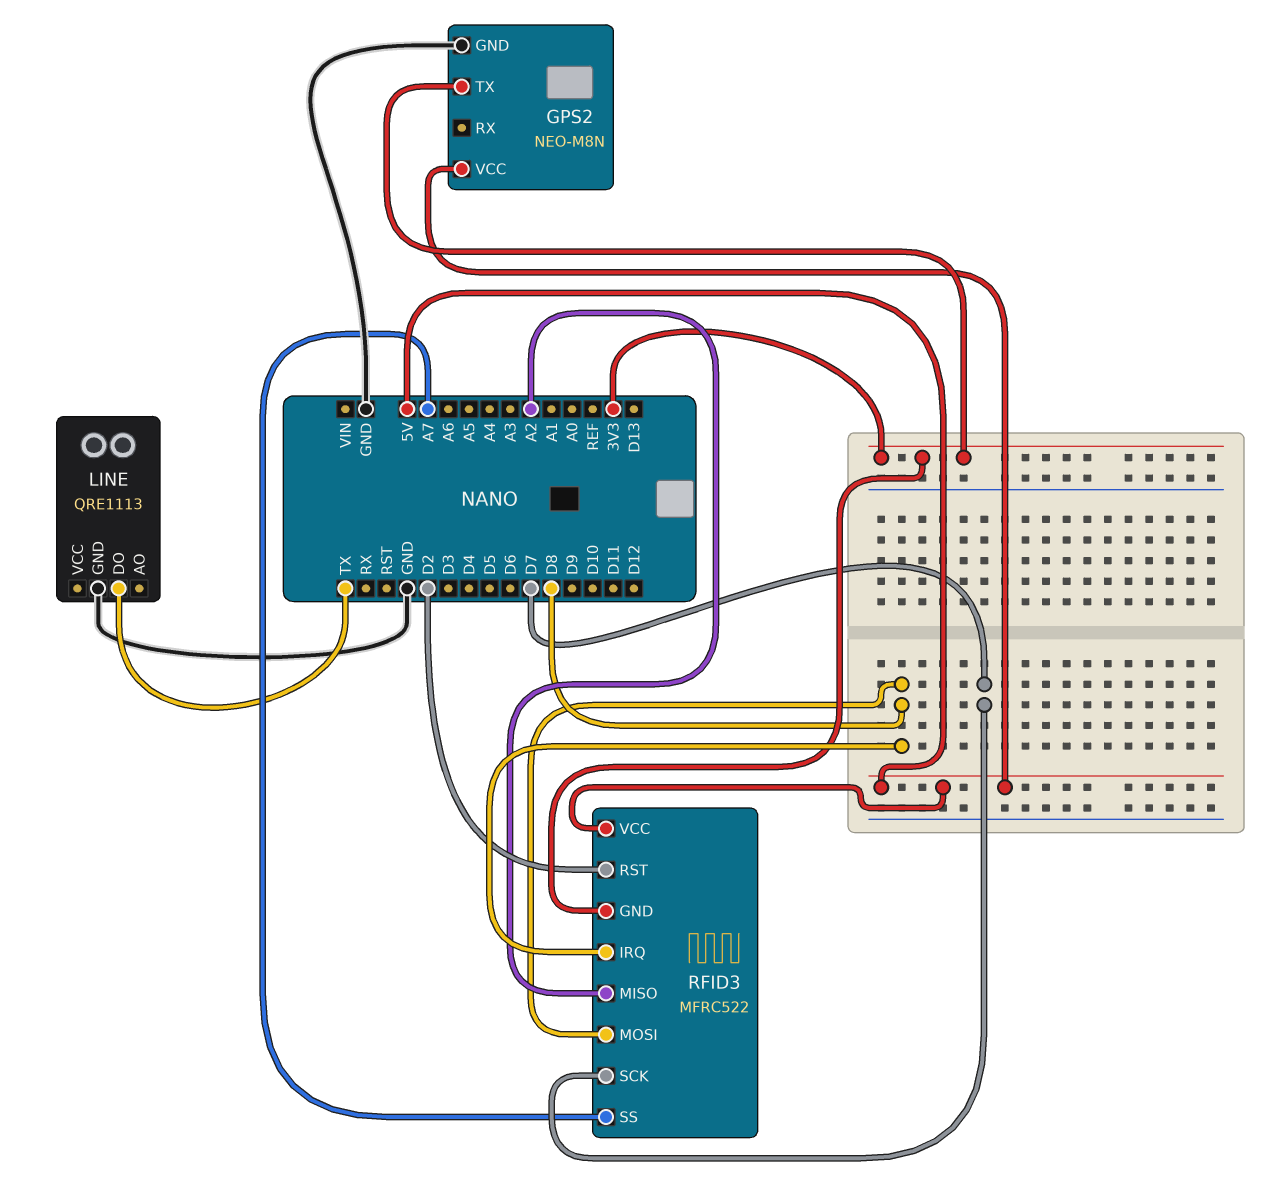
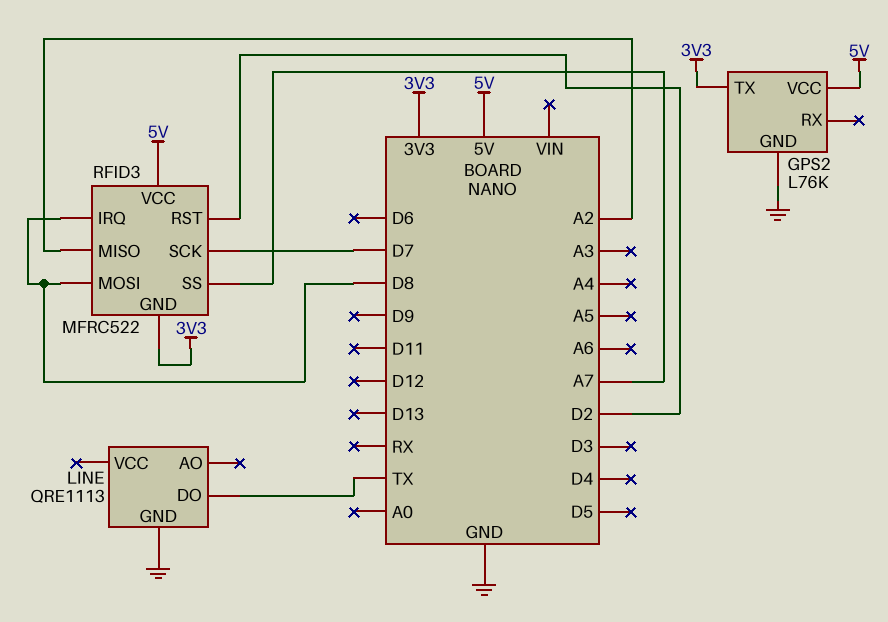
GPS2: NEO-M8N -> L76K

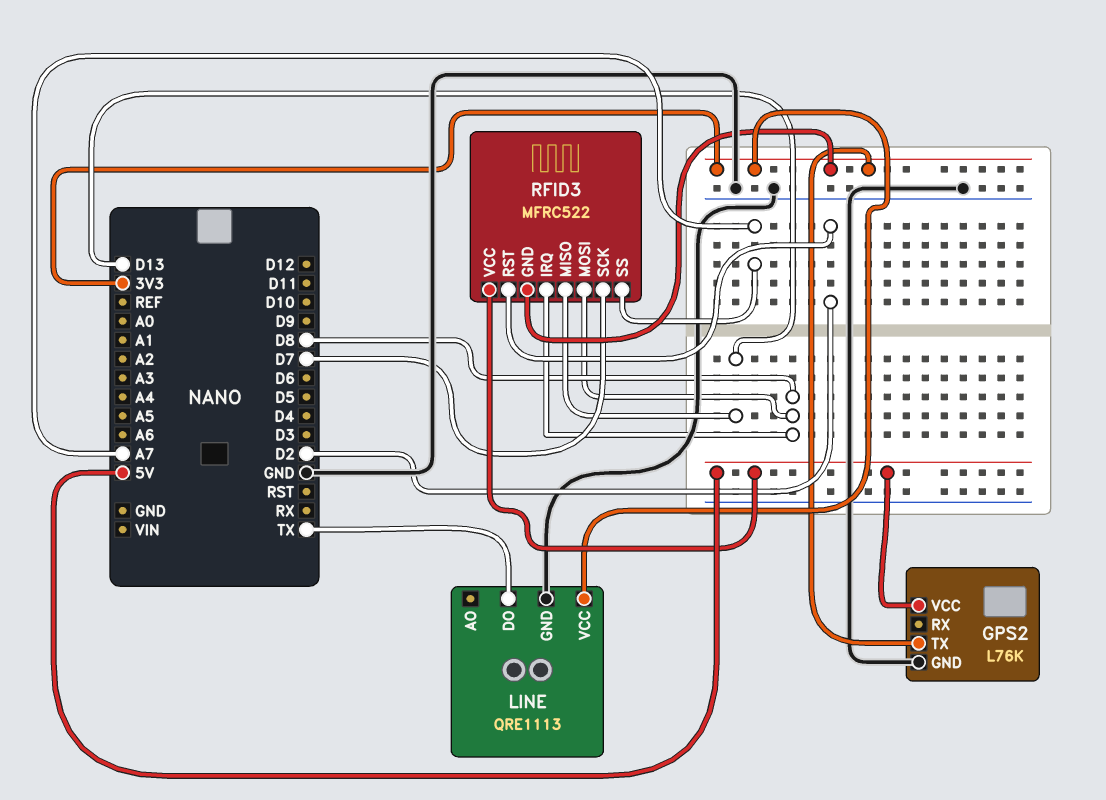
LINE pin VCC: none -> 3V3
RFID3 pin MISO: A2 -> D13

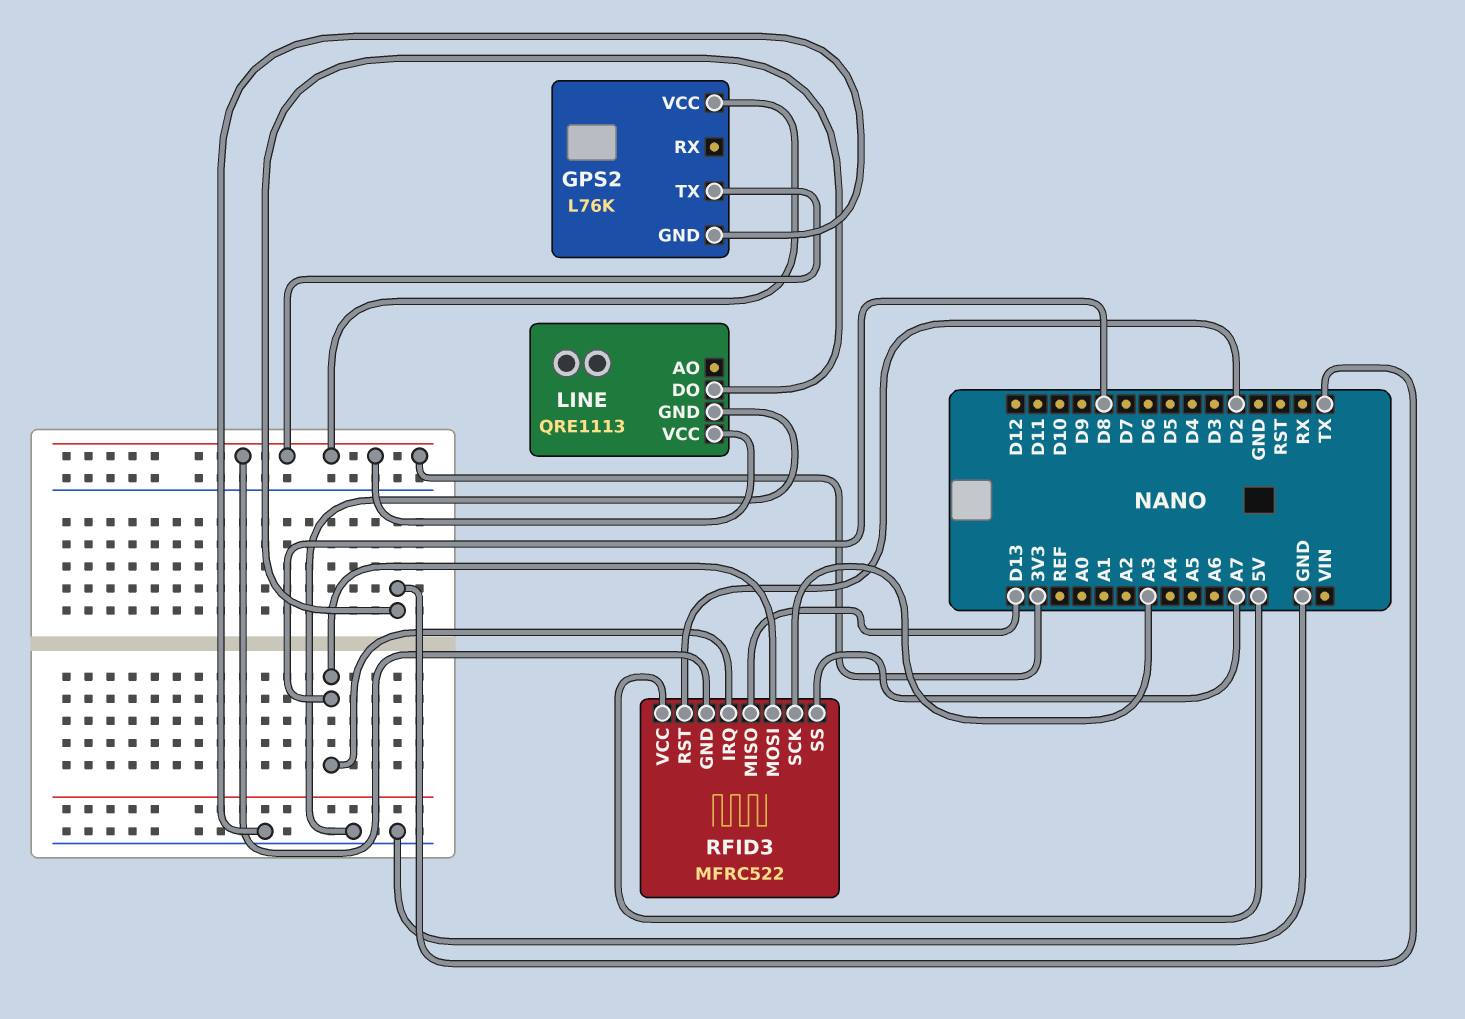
GPS2 pin VCC: 5V -> 3V3
RFID3 pin SCK: D7 -> A3

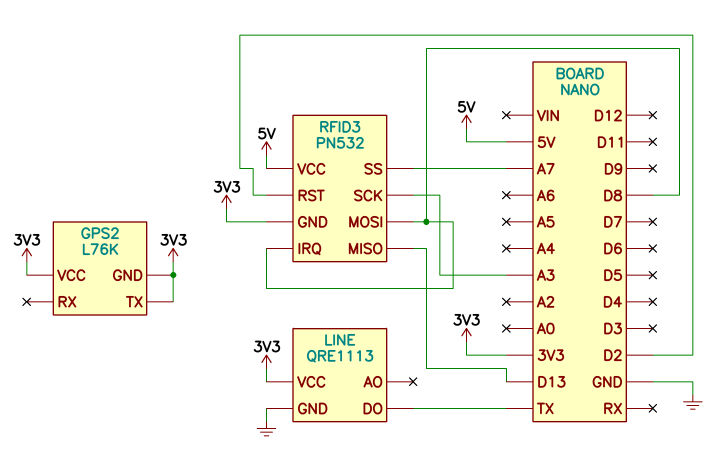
GPS2 pin GND: GND -> 3V3
RFID3: MFRC522 -> PN532

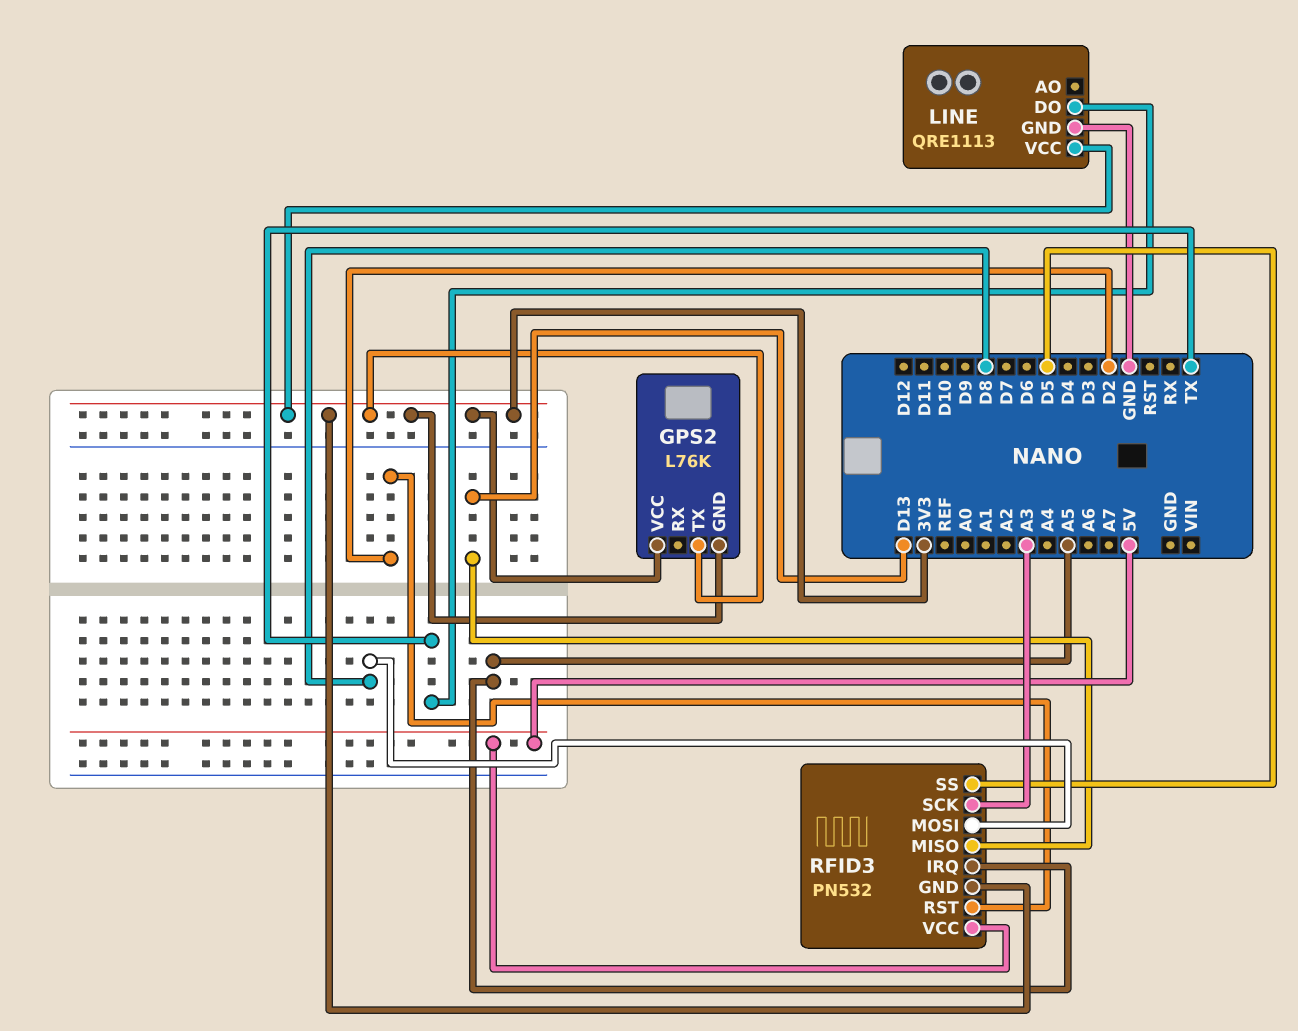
RFID3 pin IRQ: D8 -> A5
RFID3 pin SS: A7 -> D5

